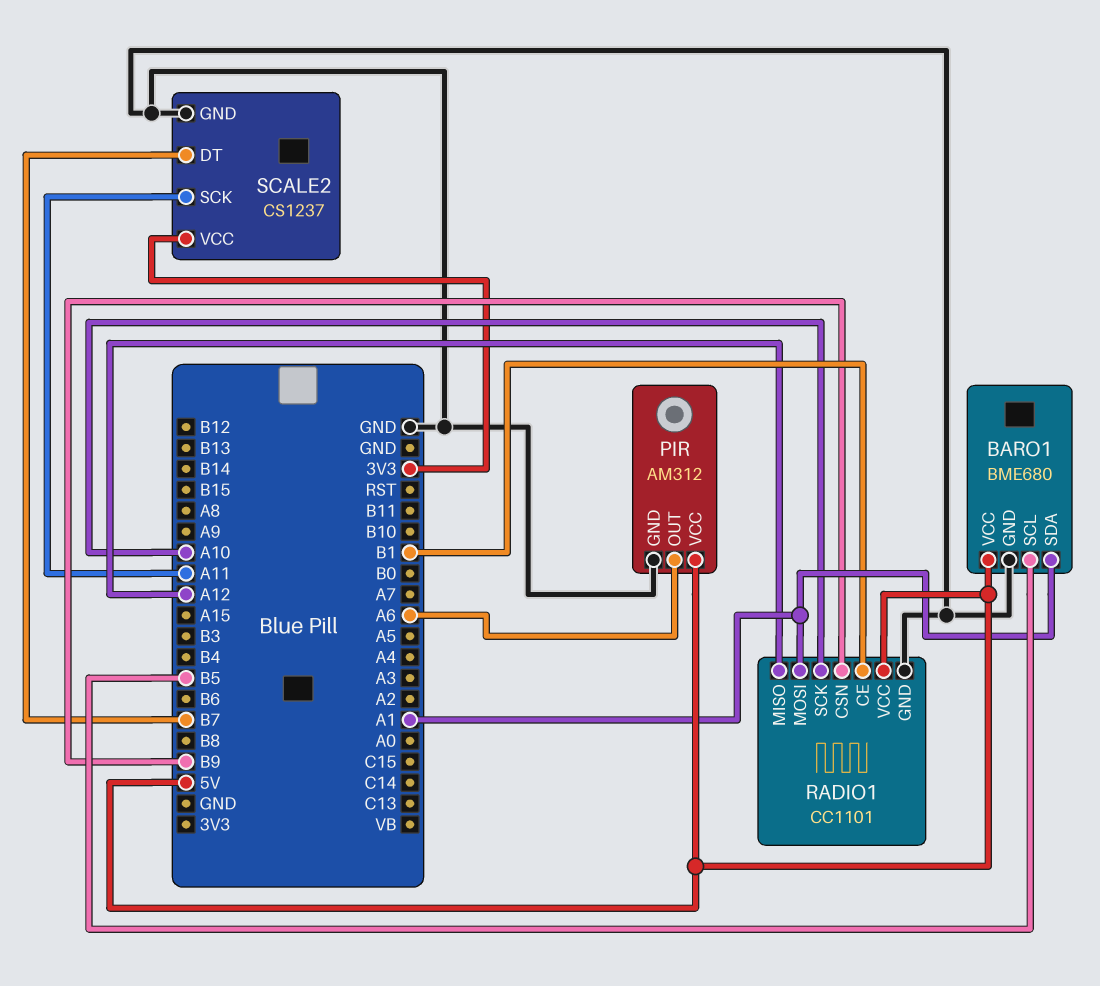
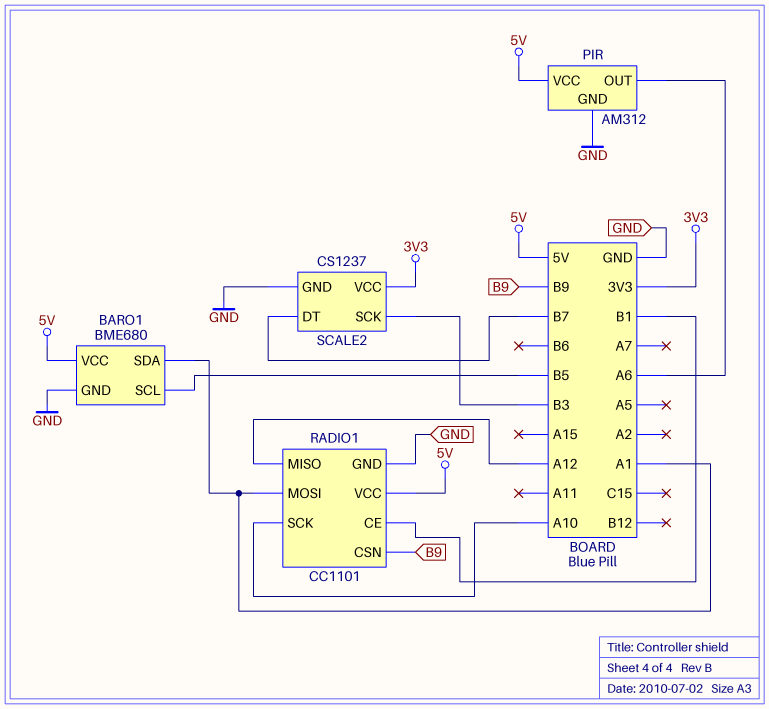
SCALE2 pin SCK: A11 -> B3

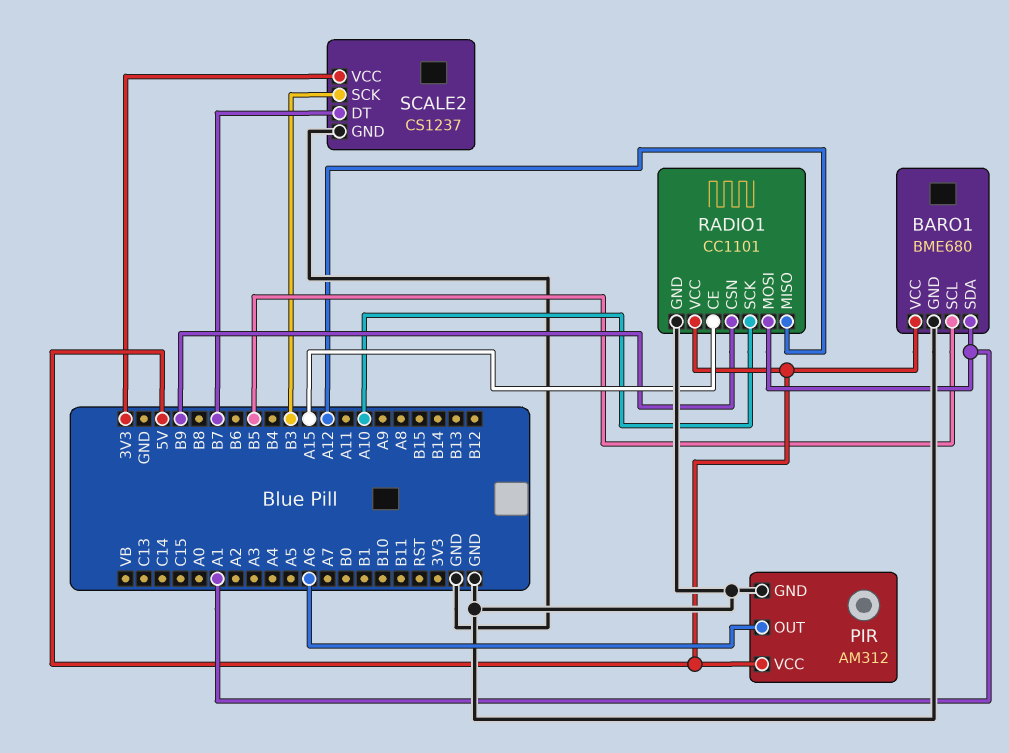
RADIO1 pin CE: B1 -> A15

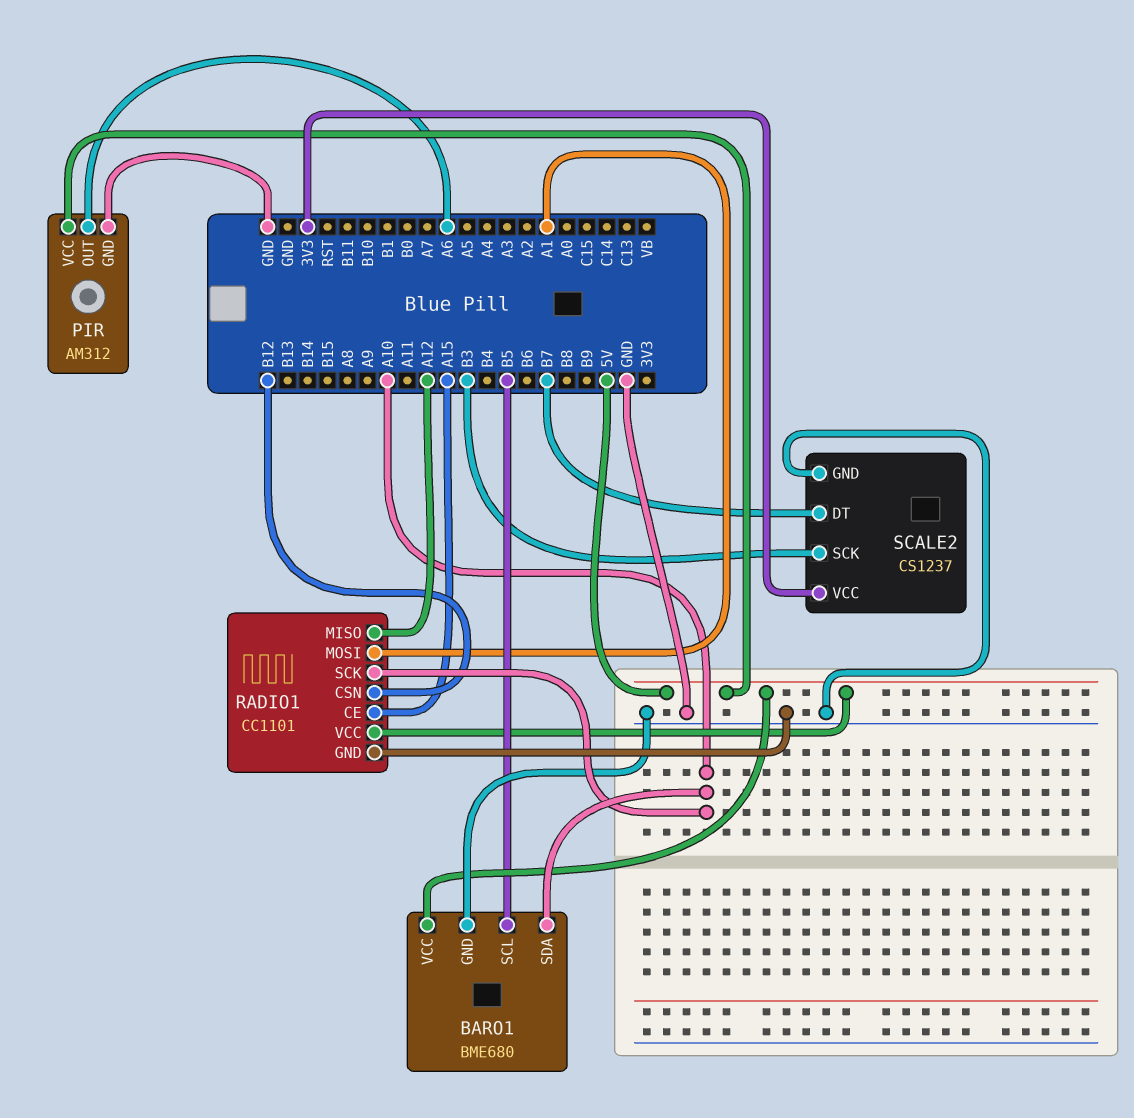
BARO1 pin SDA: A1 -> A10
RADIO1 pin CSN: B9 -> B12

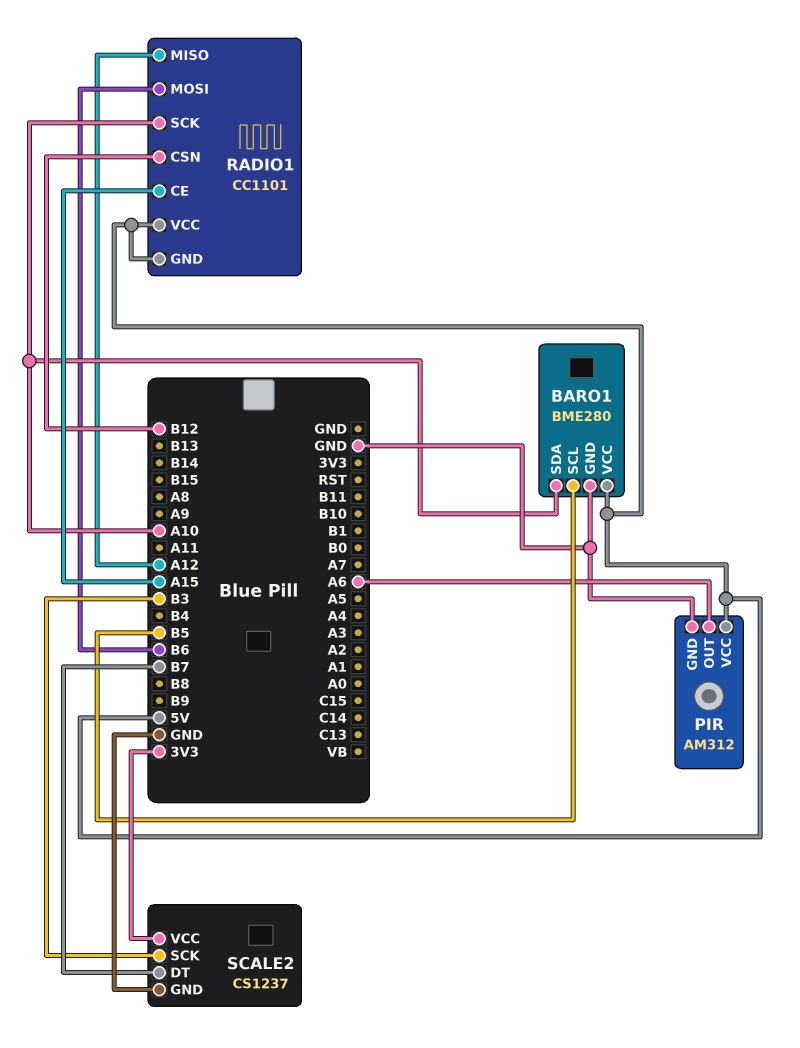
BARO1: BME680 -> BME280
RADIO1 pin GND: GND -> 5V
RADIO1 pin MOSI: A1 -> B6

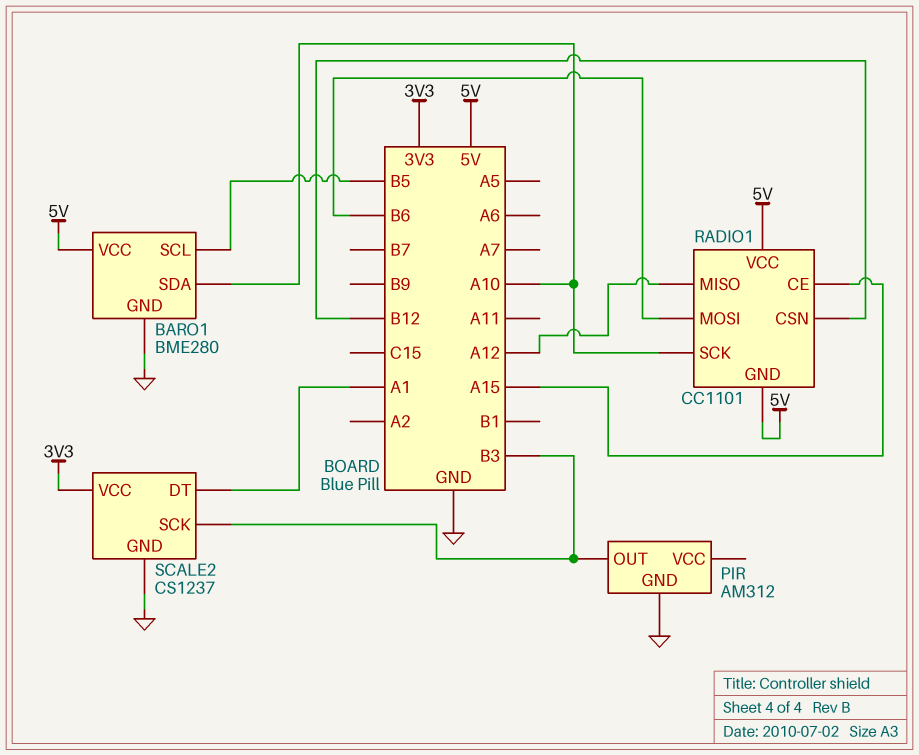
PIR pin OUT: A6 -> B3
PIR pin VCC: 5V -> none
SCALE2 pin DT: B7 -> A1

